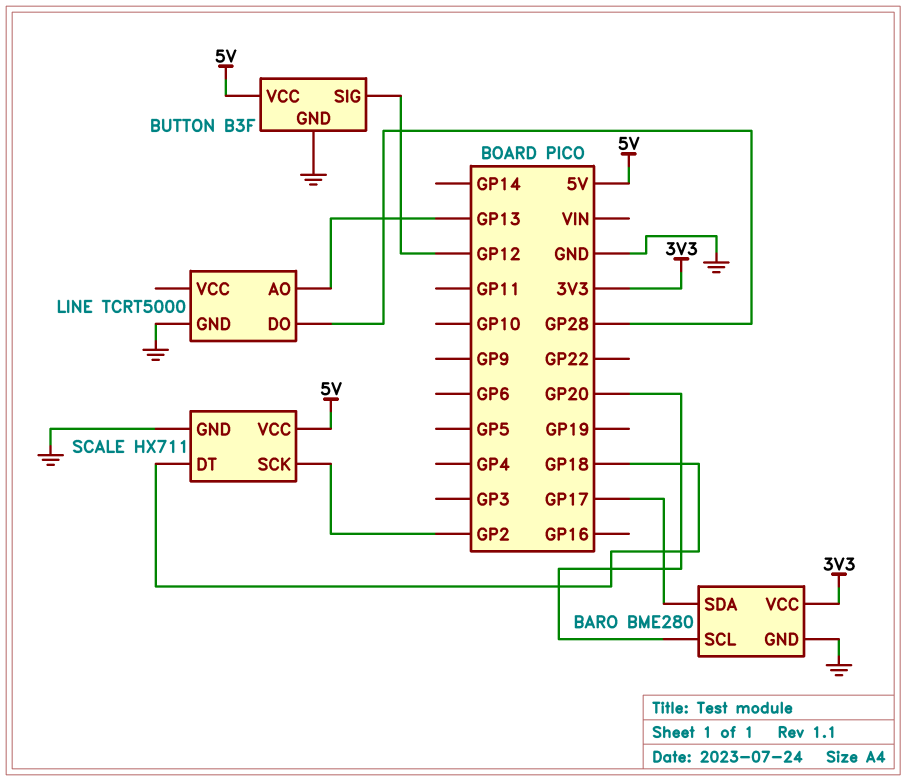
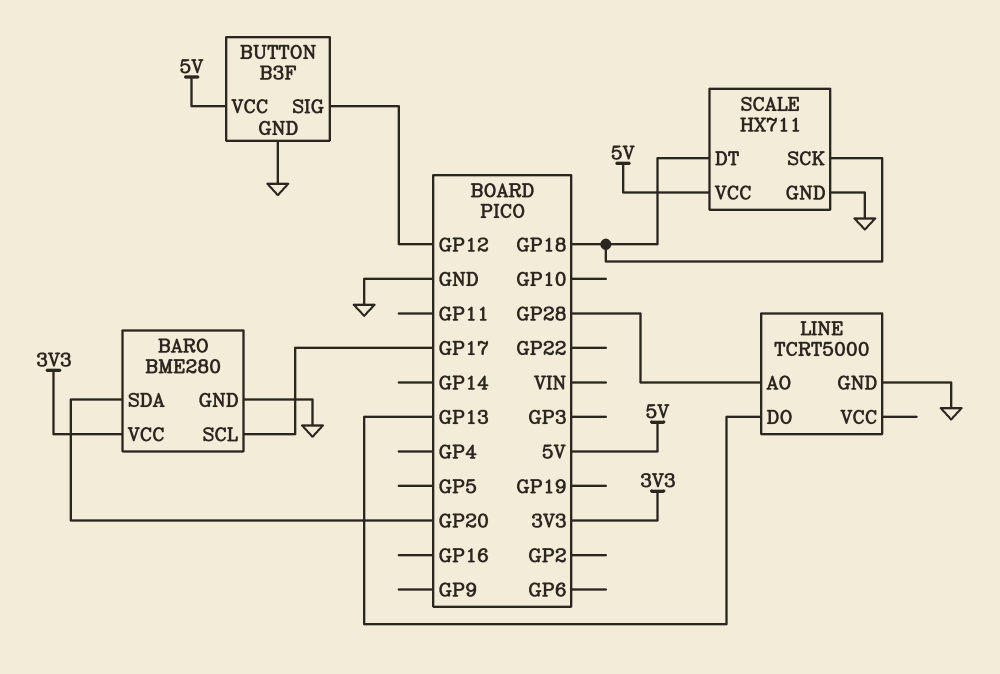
BARO pin SCL: GP20 -> GP17
BARO pin SDA: GP17 -> GP20
LINE pin AO: GP13 -> GP28
LINE pin DO: GP28 -> GP13
SCALE pin SCK: GP2 -> GP18

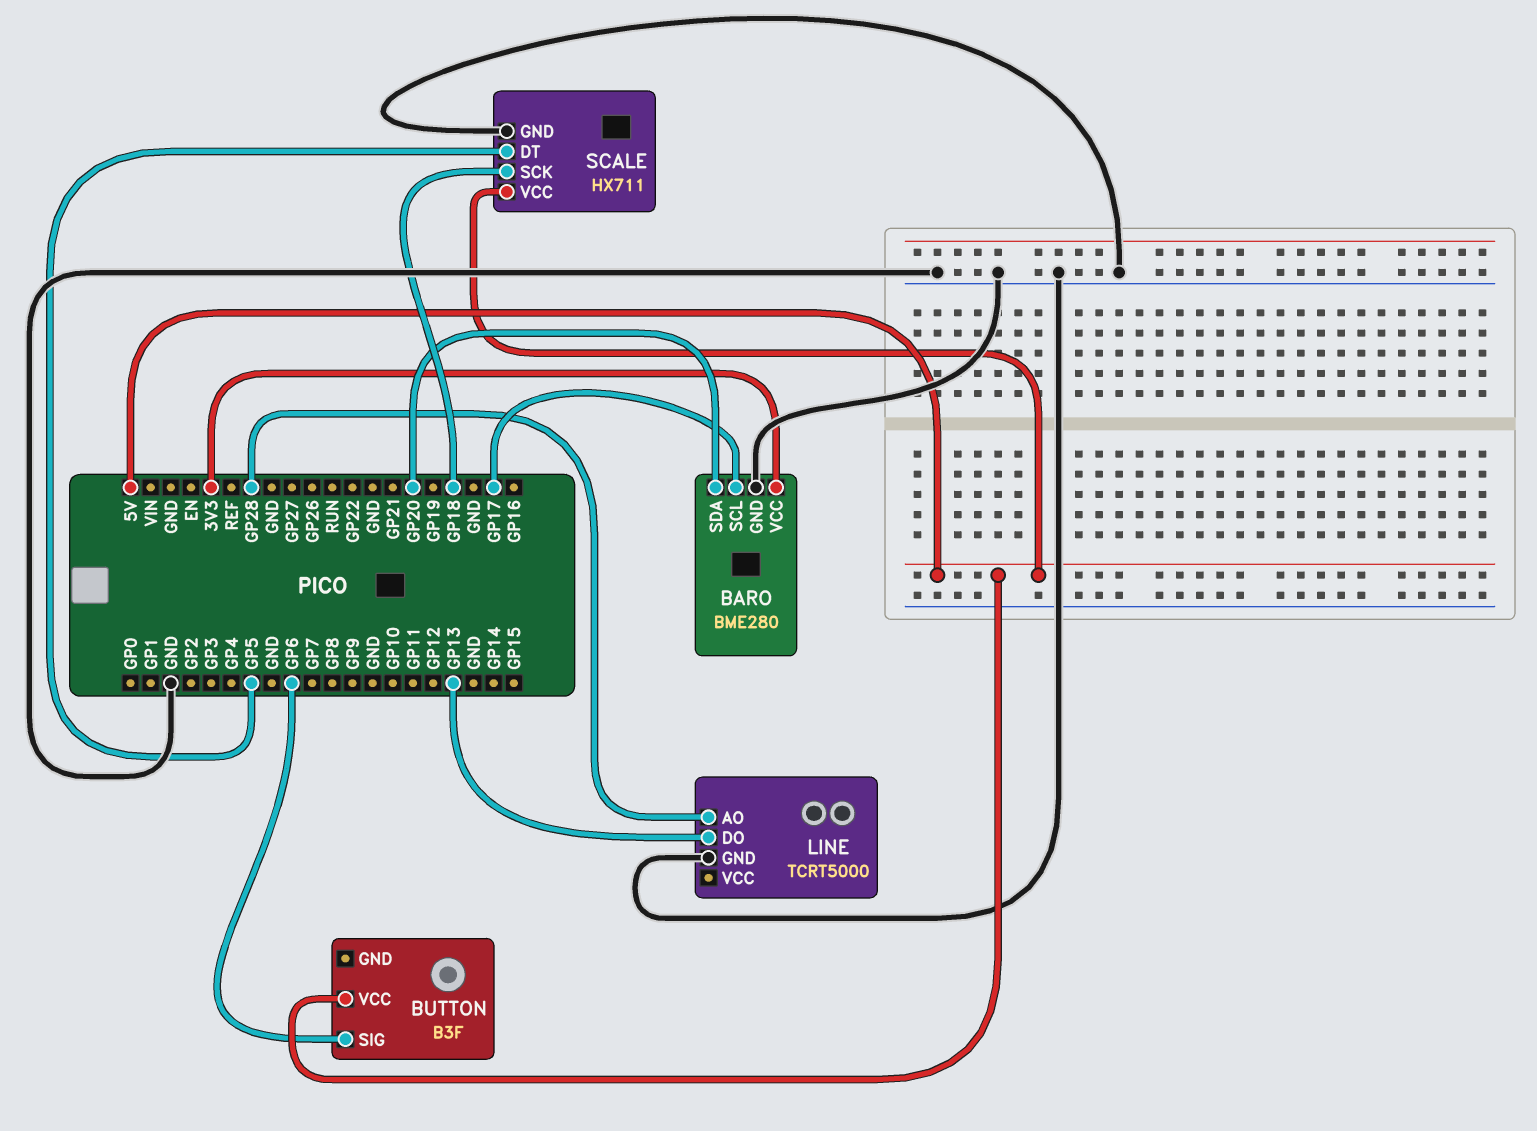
BUTTON pin GND: GND -> none
BUTTON pin SIG: GP12 -> GP6
SCALE pin DT: GP18 -> GP5

